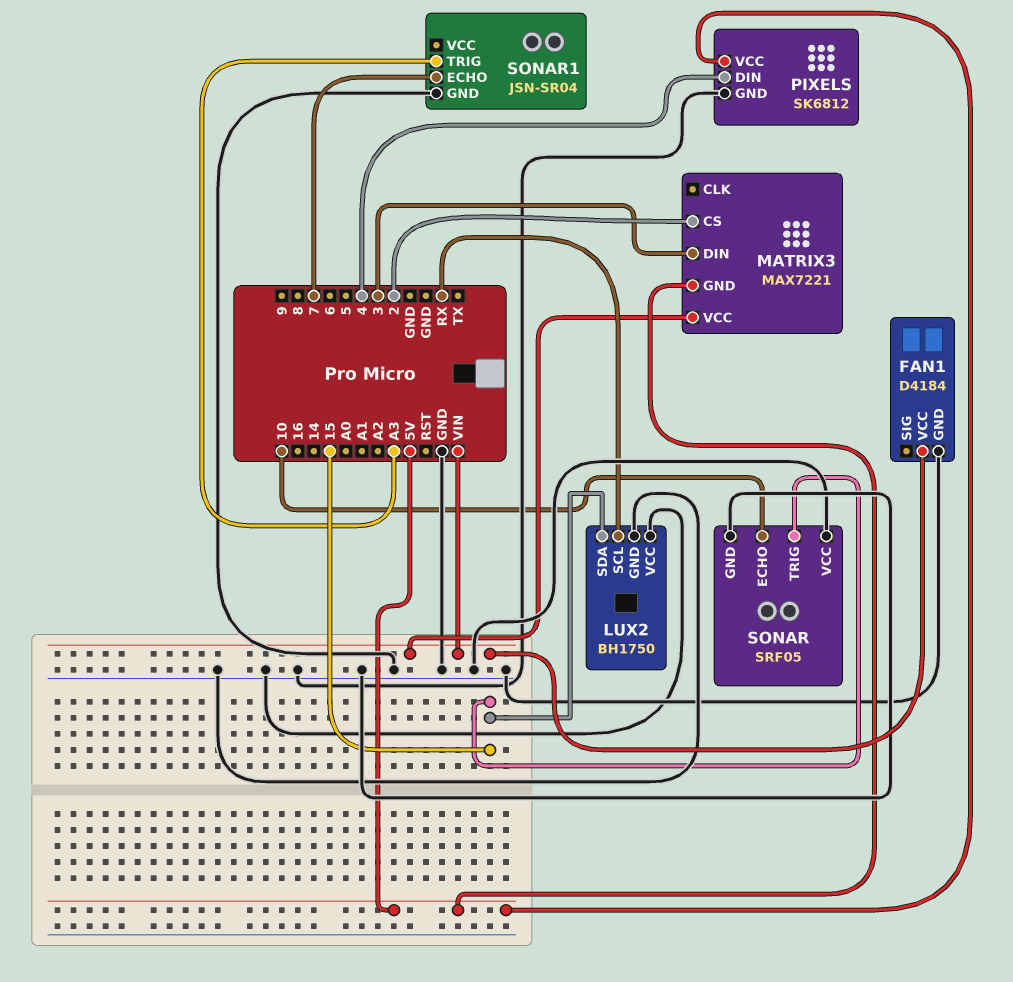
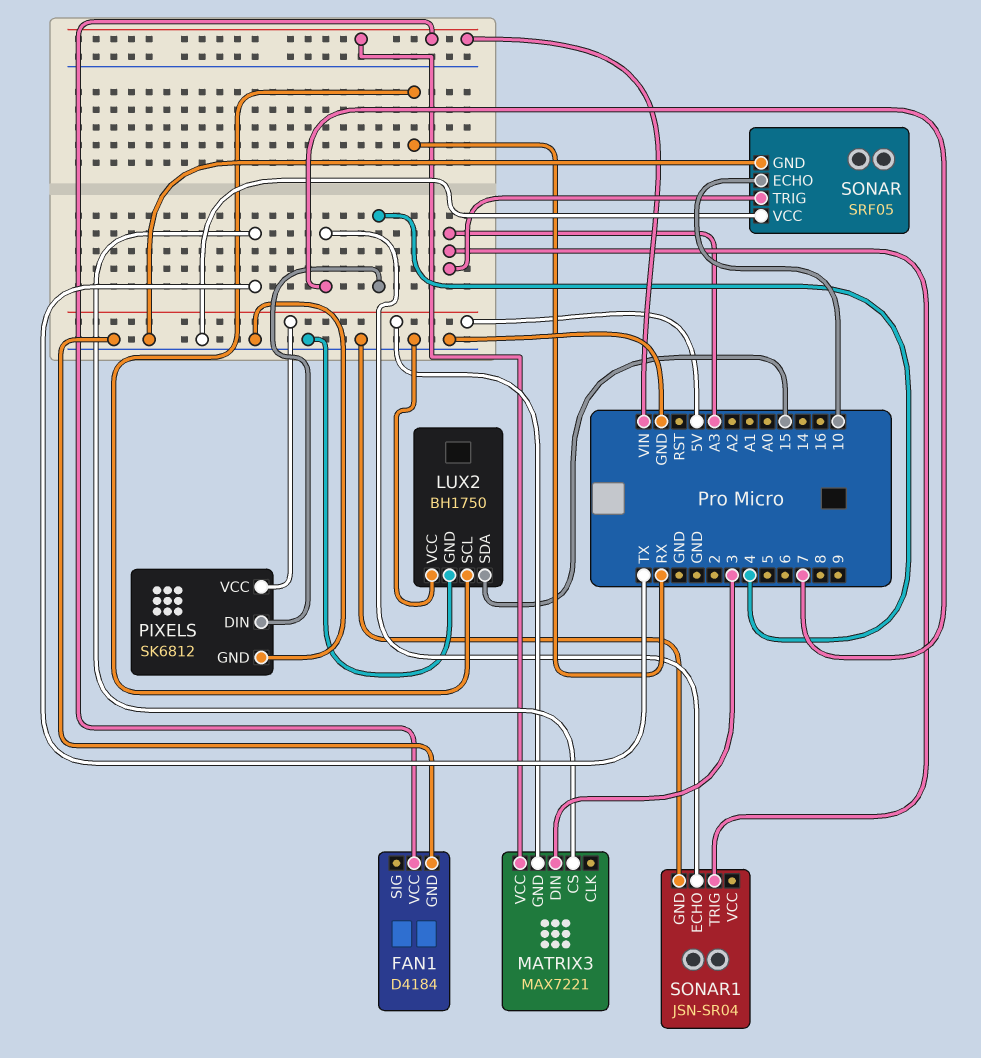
MATRIX3 pin CS: 2 -> TX
SONAR pin TRIG: 15 -> A3

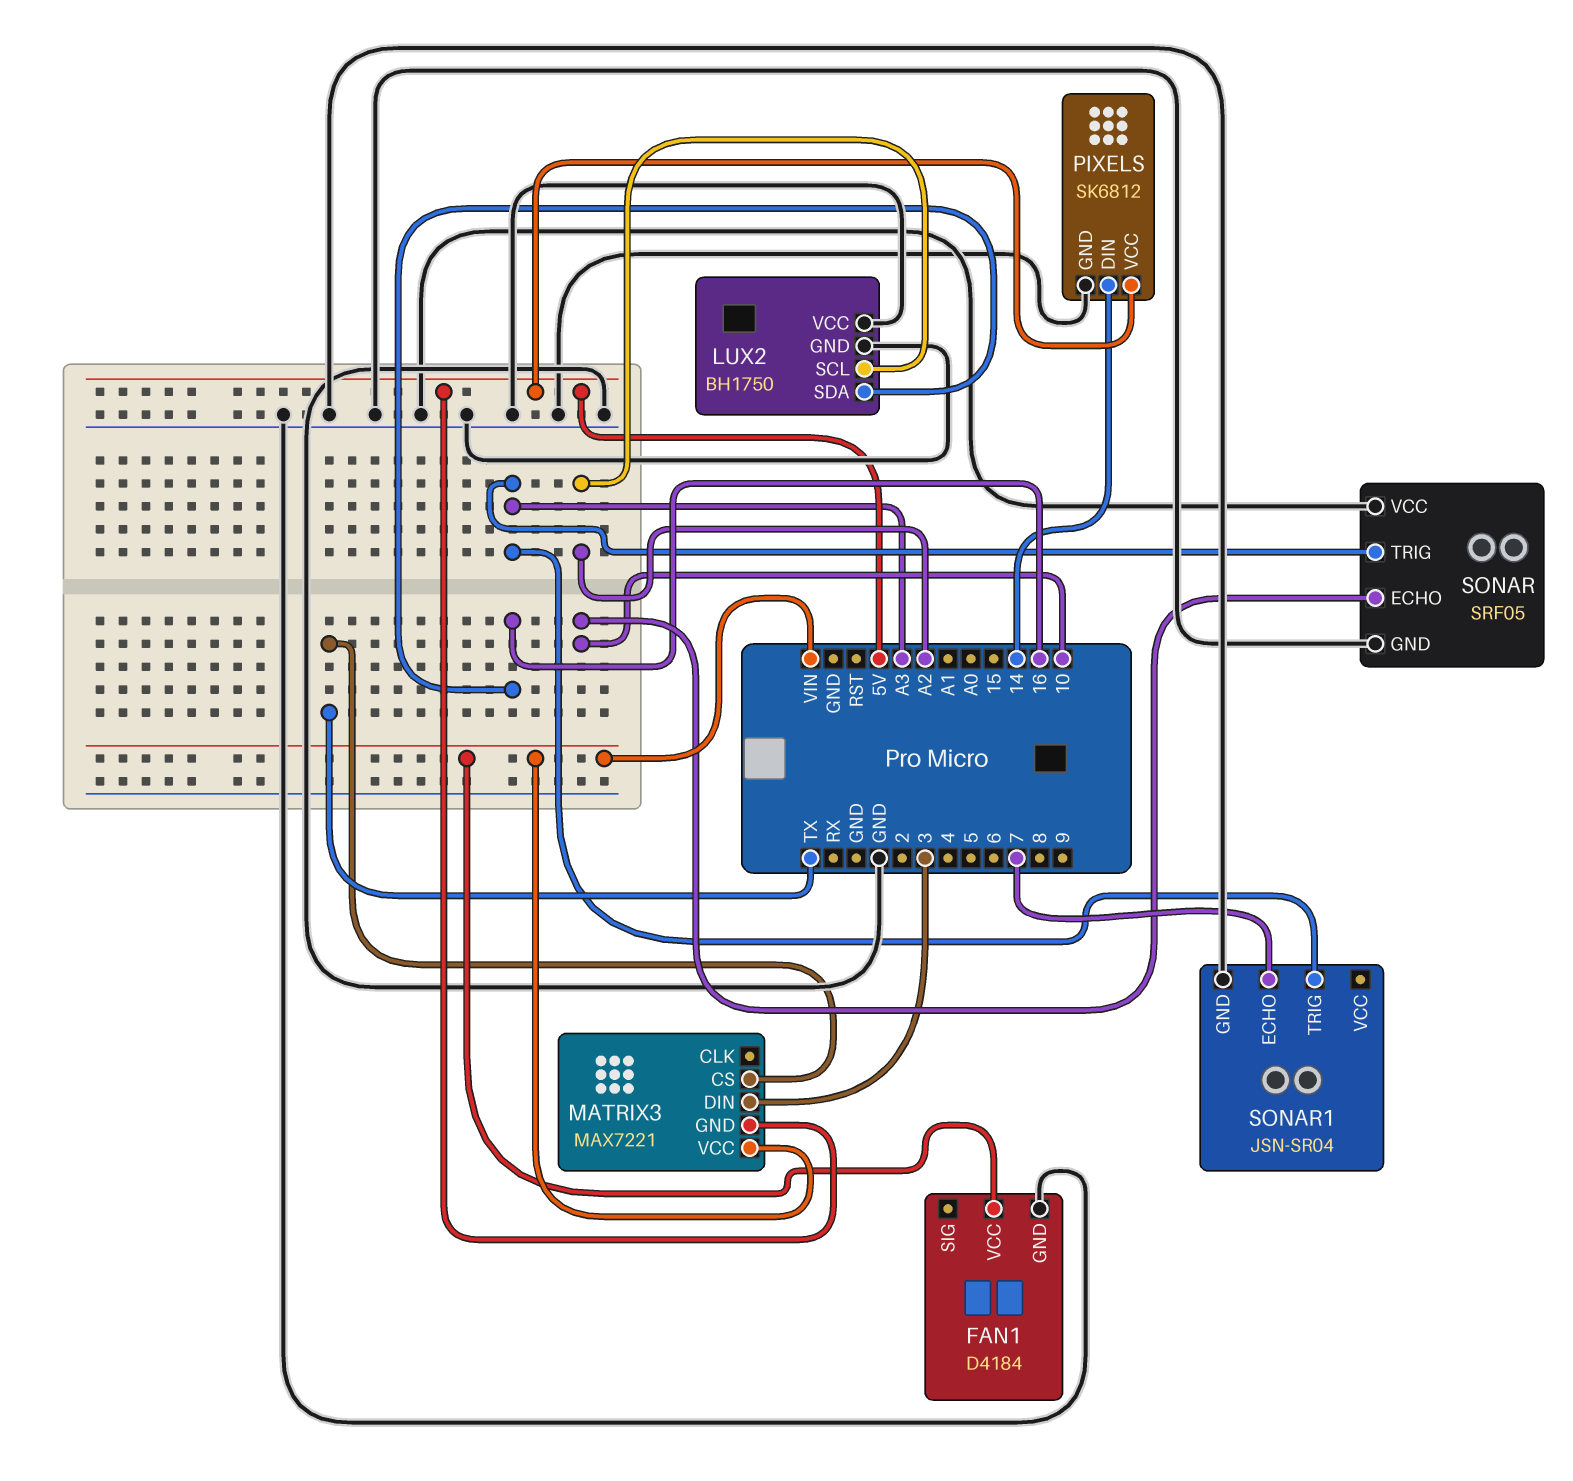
LUX2 pin SCL: RX -> A2
LUX2 pin SDA: 15 -> 16
PIXELS pin DIN: 4 -> 14

